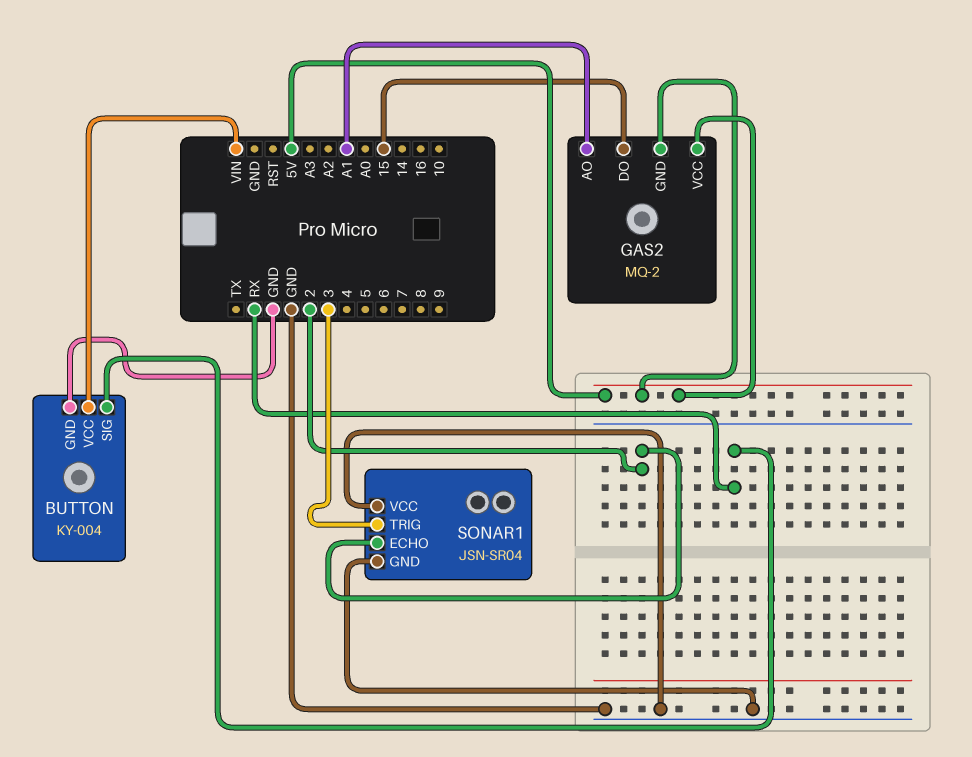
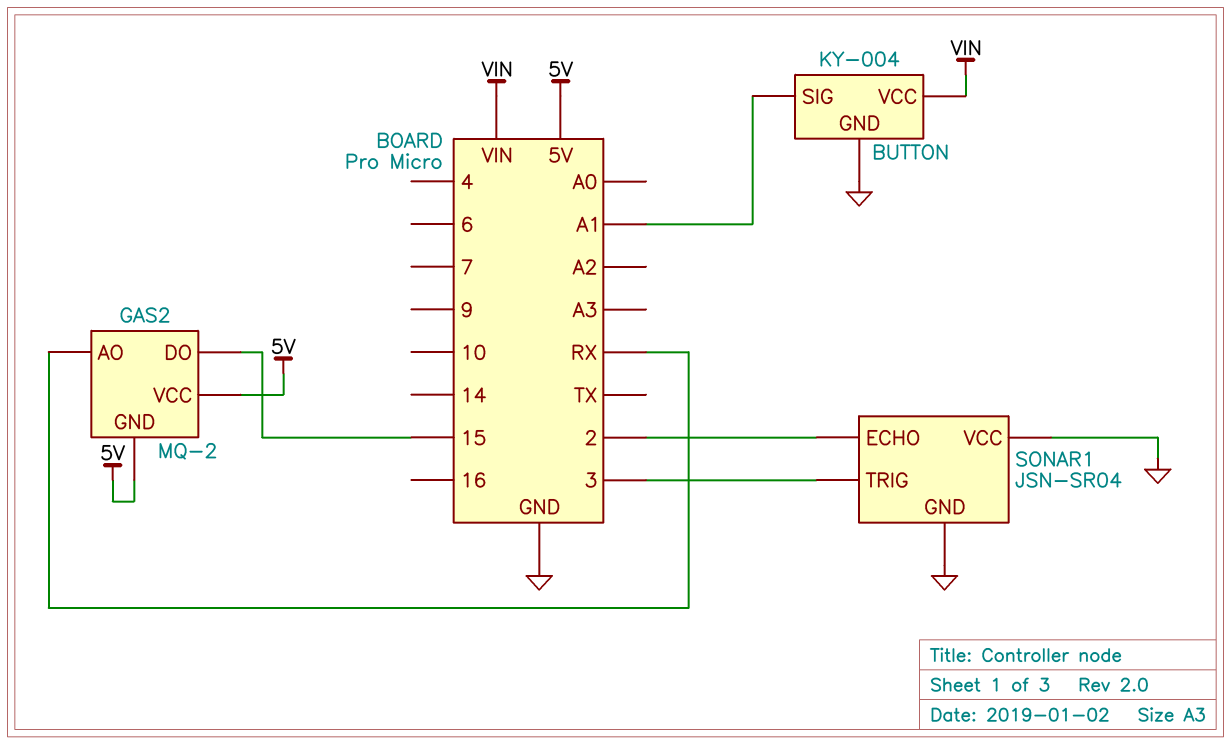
BUTTON pin SIG: RX -> A1
GAS2 pin AO: A1 -> RX

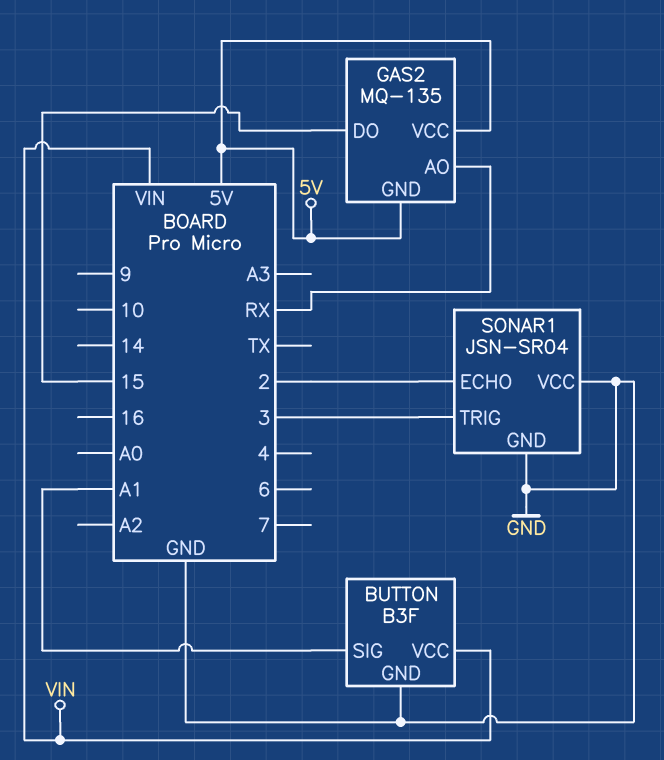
BUTTON: KY-004 -> B3F
GAS2: MQ-2 -> MQ-135

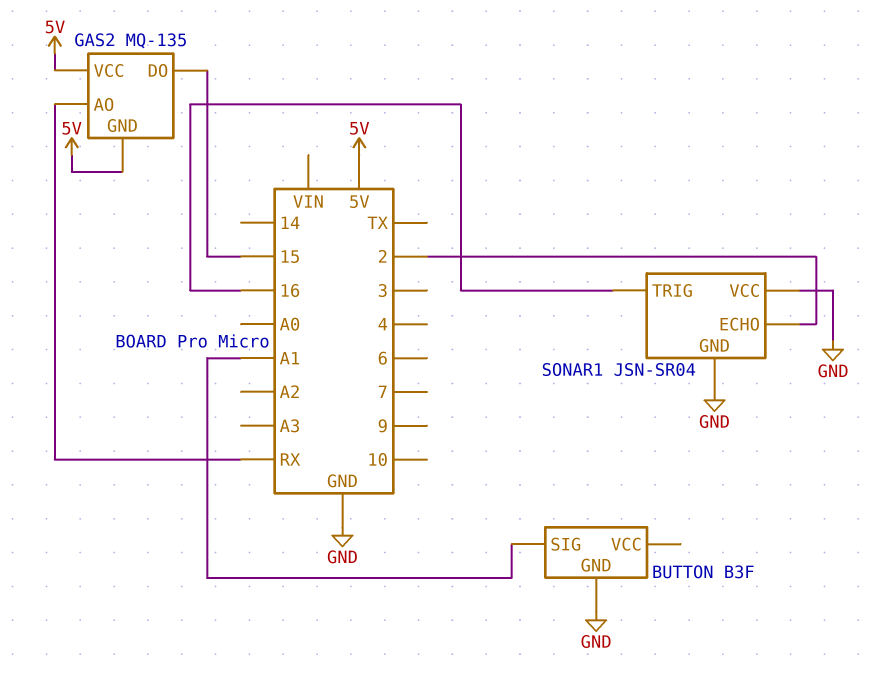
BUTTON pin VCC: VIN -> none
SONAR1 pin TRIG: 3 -> 16

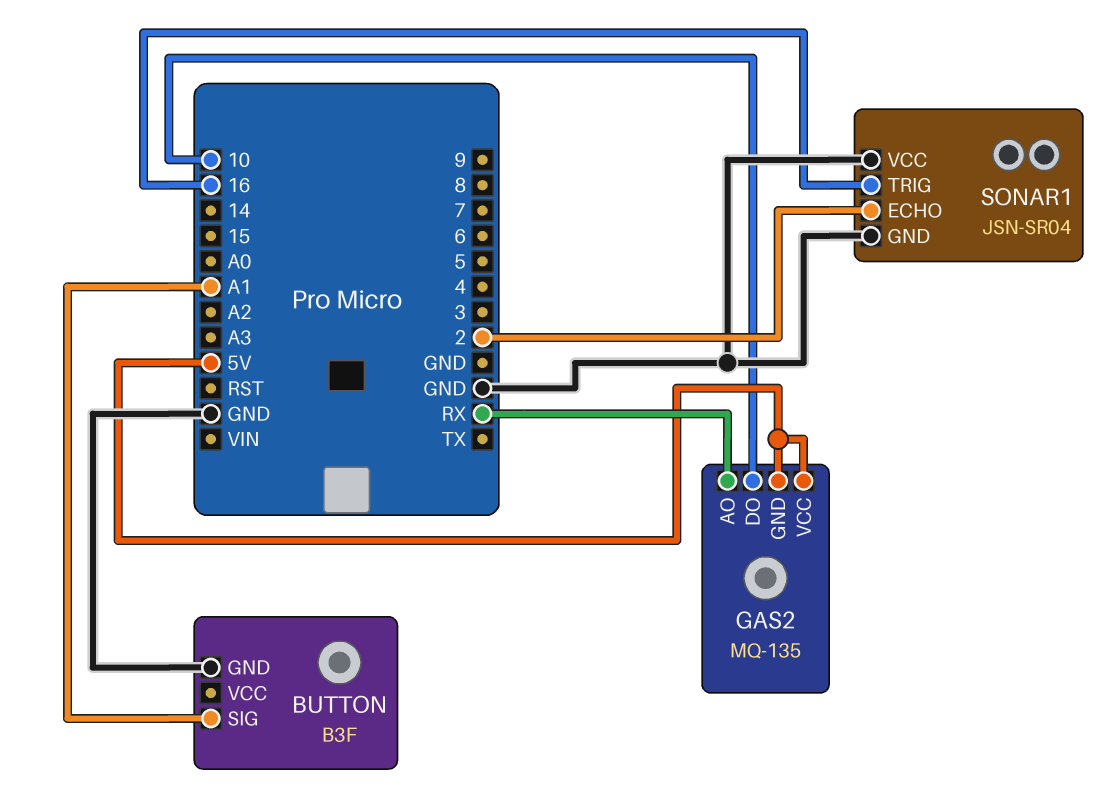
GAS2 pin DO: 15 -> 10

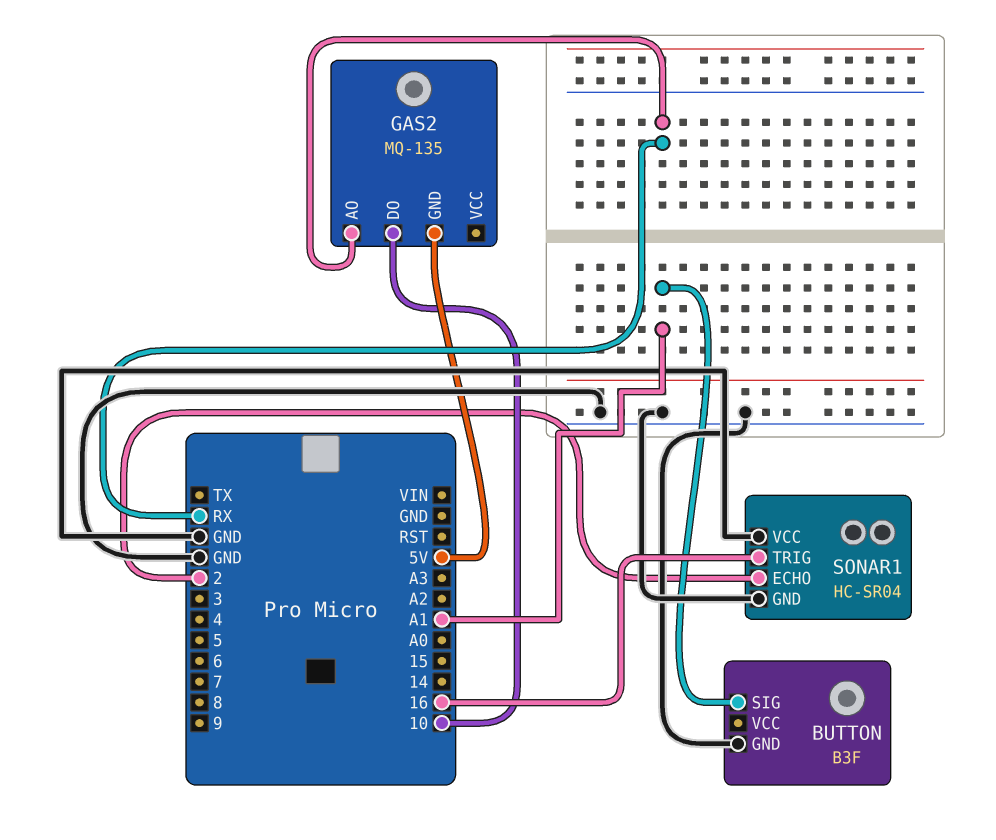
GAS2 pin VCC: 5V -> none
SONAR1: JSN-SR04 -> HC-SR04

